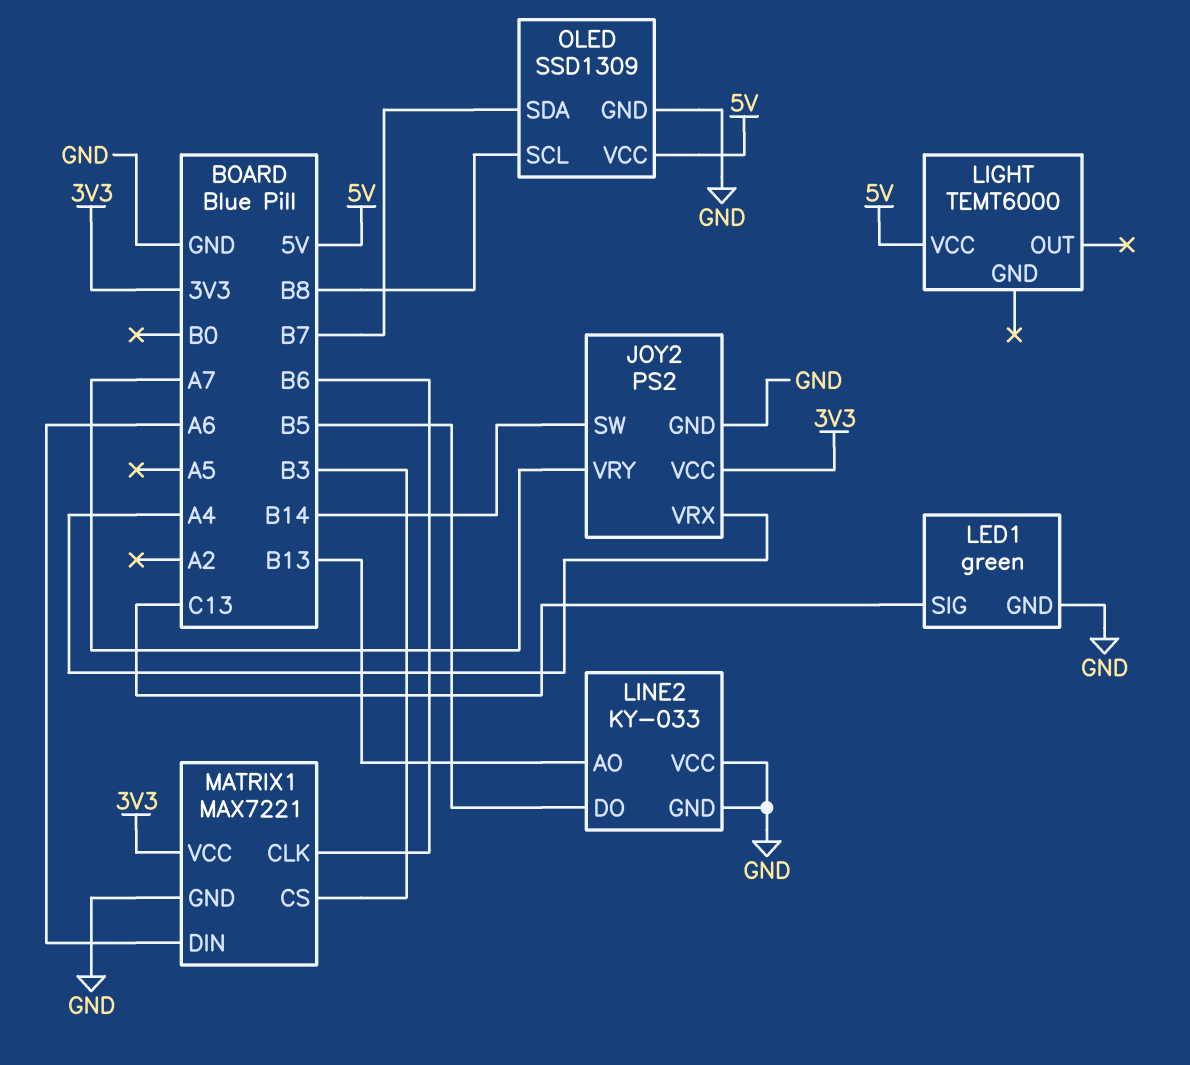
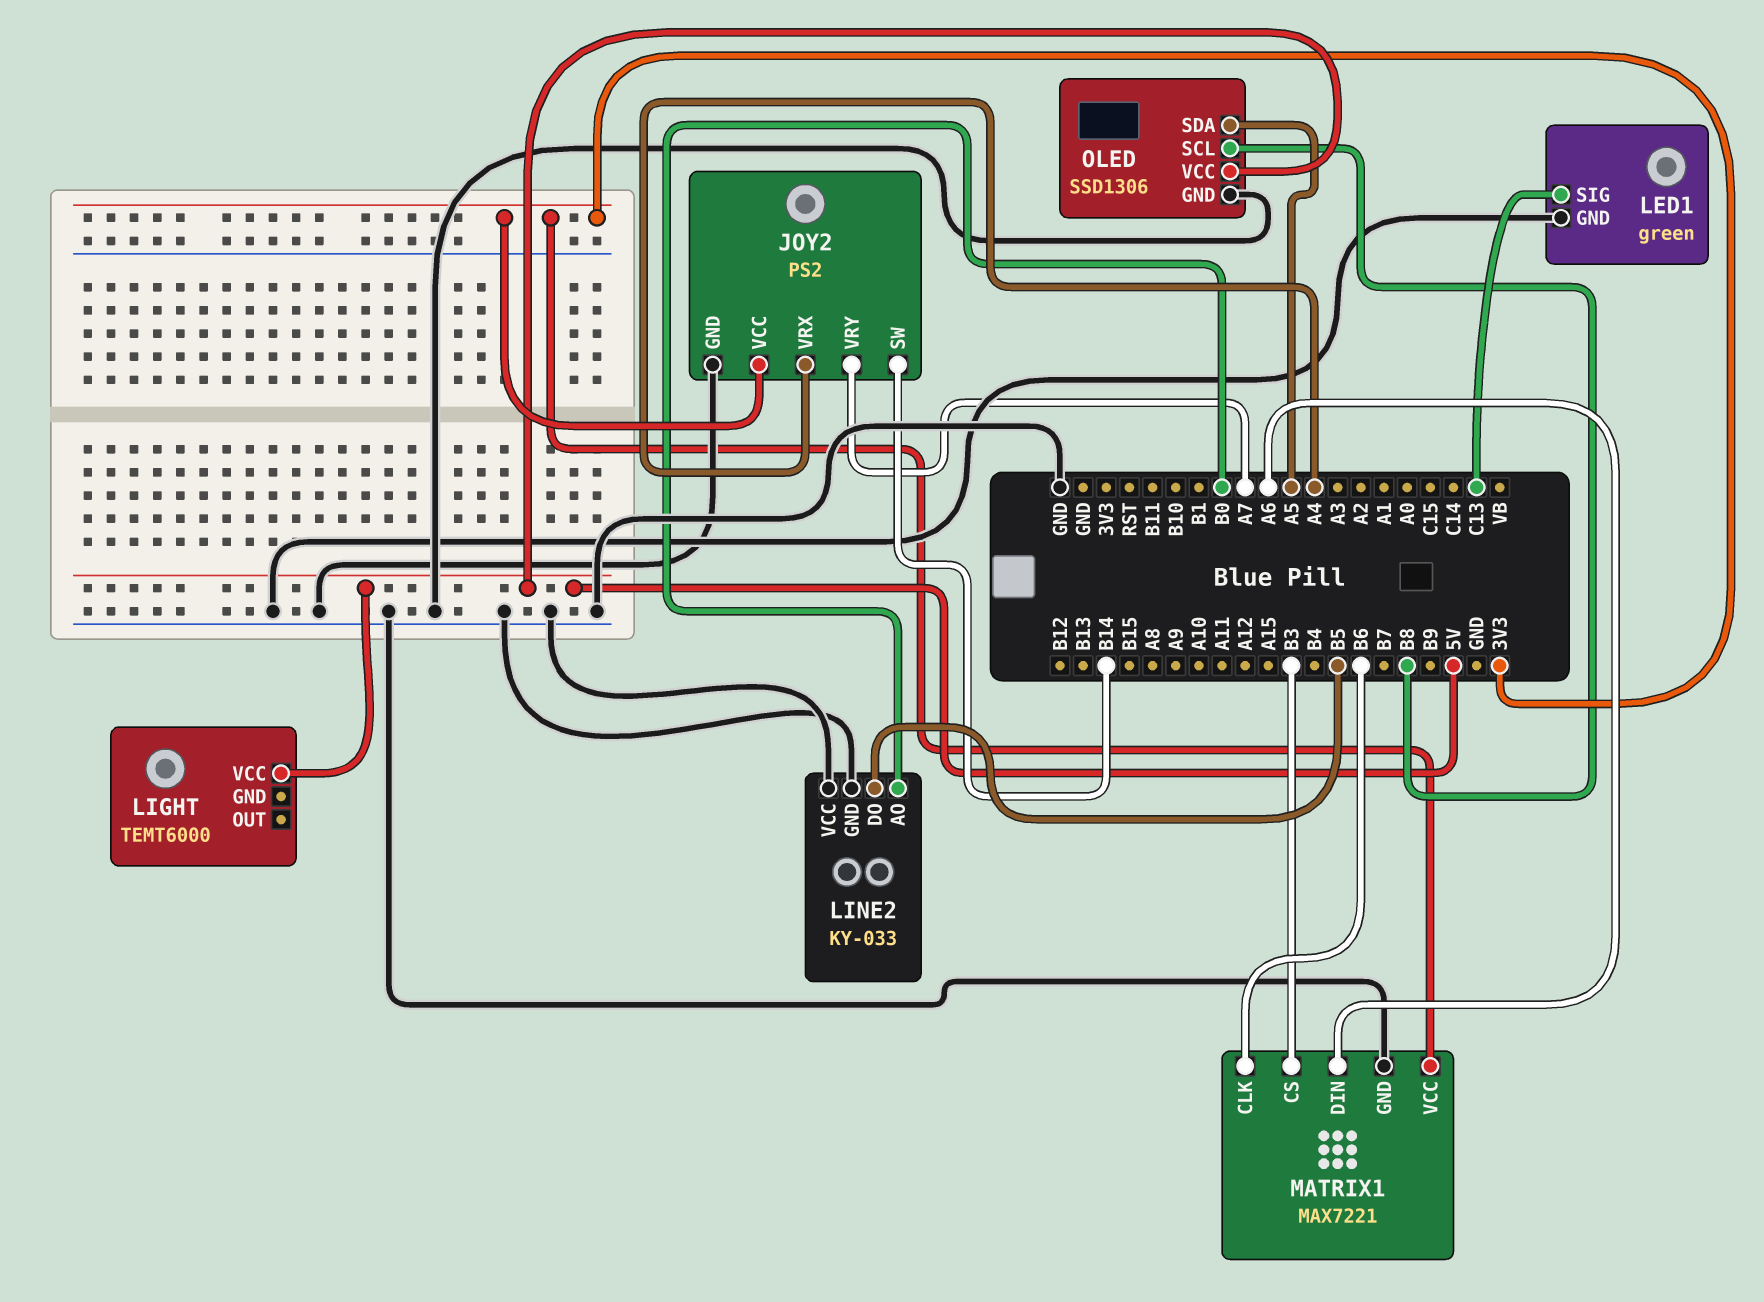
LINE2 pin AO: B13 -> B0
OLED: SSD1309 -> SSD1306
OLED pin SDA: B7 -> A5

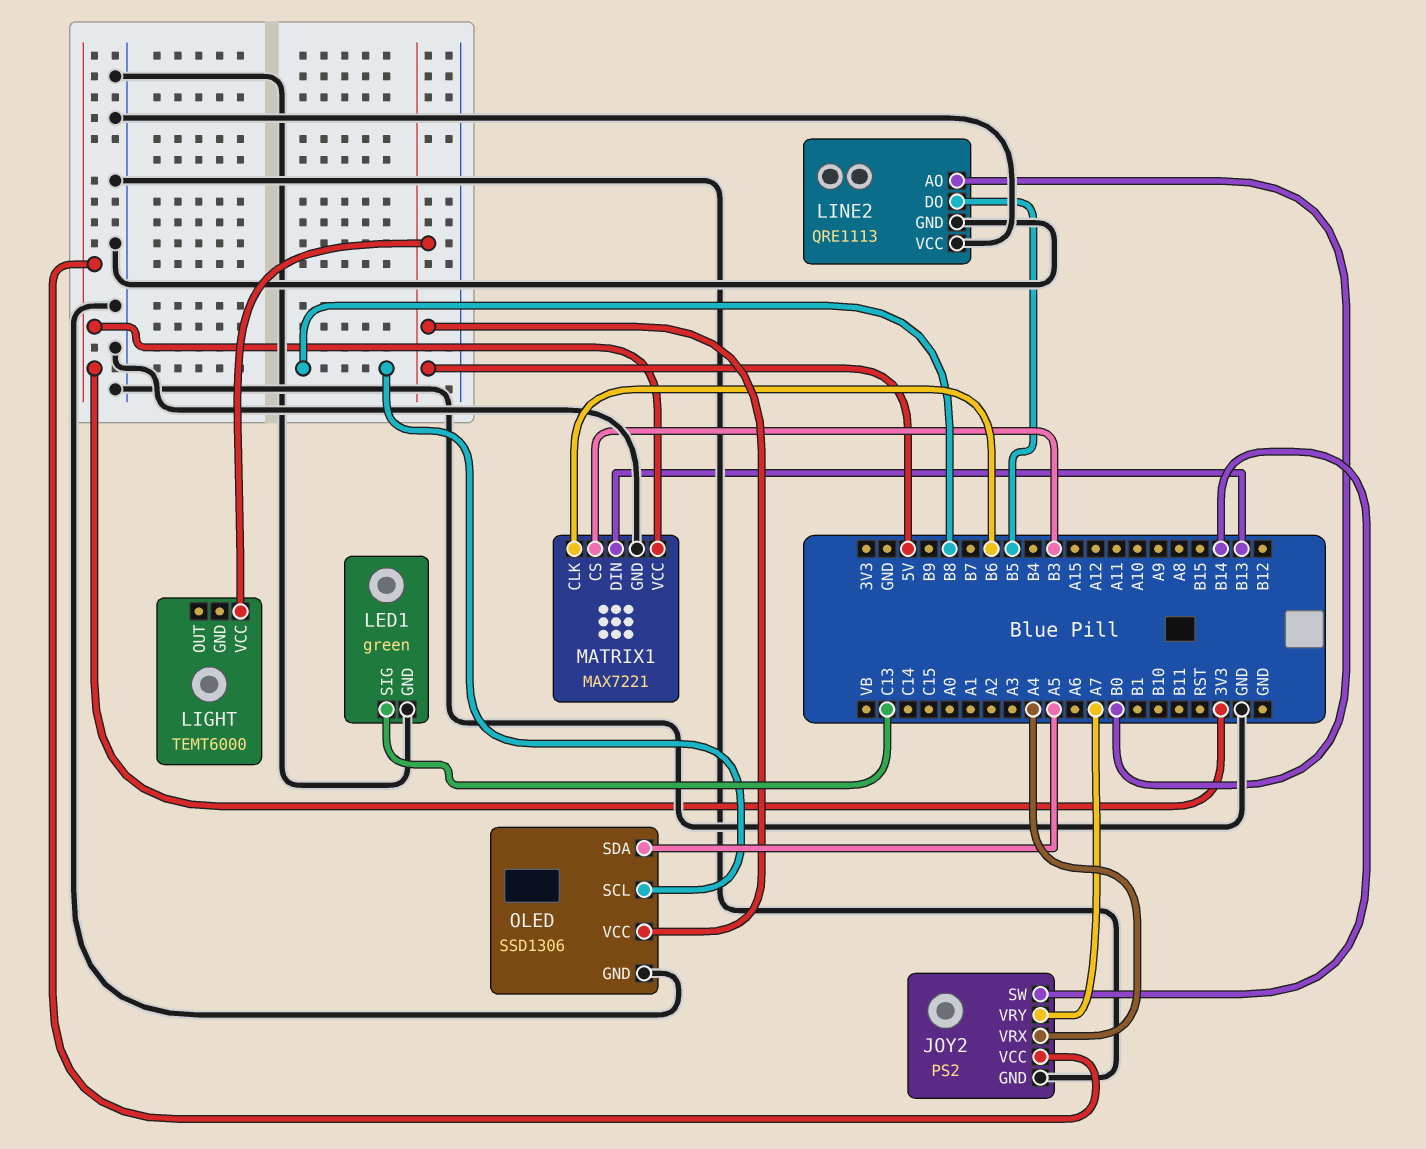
LINE2: KY-033 -> QRE1113
MATRIX1 pin DIN: A6 -> B13

